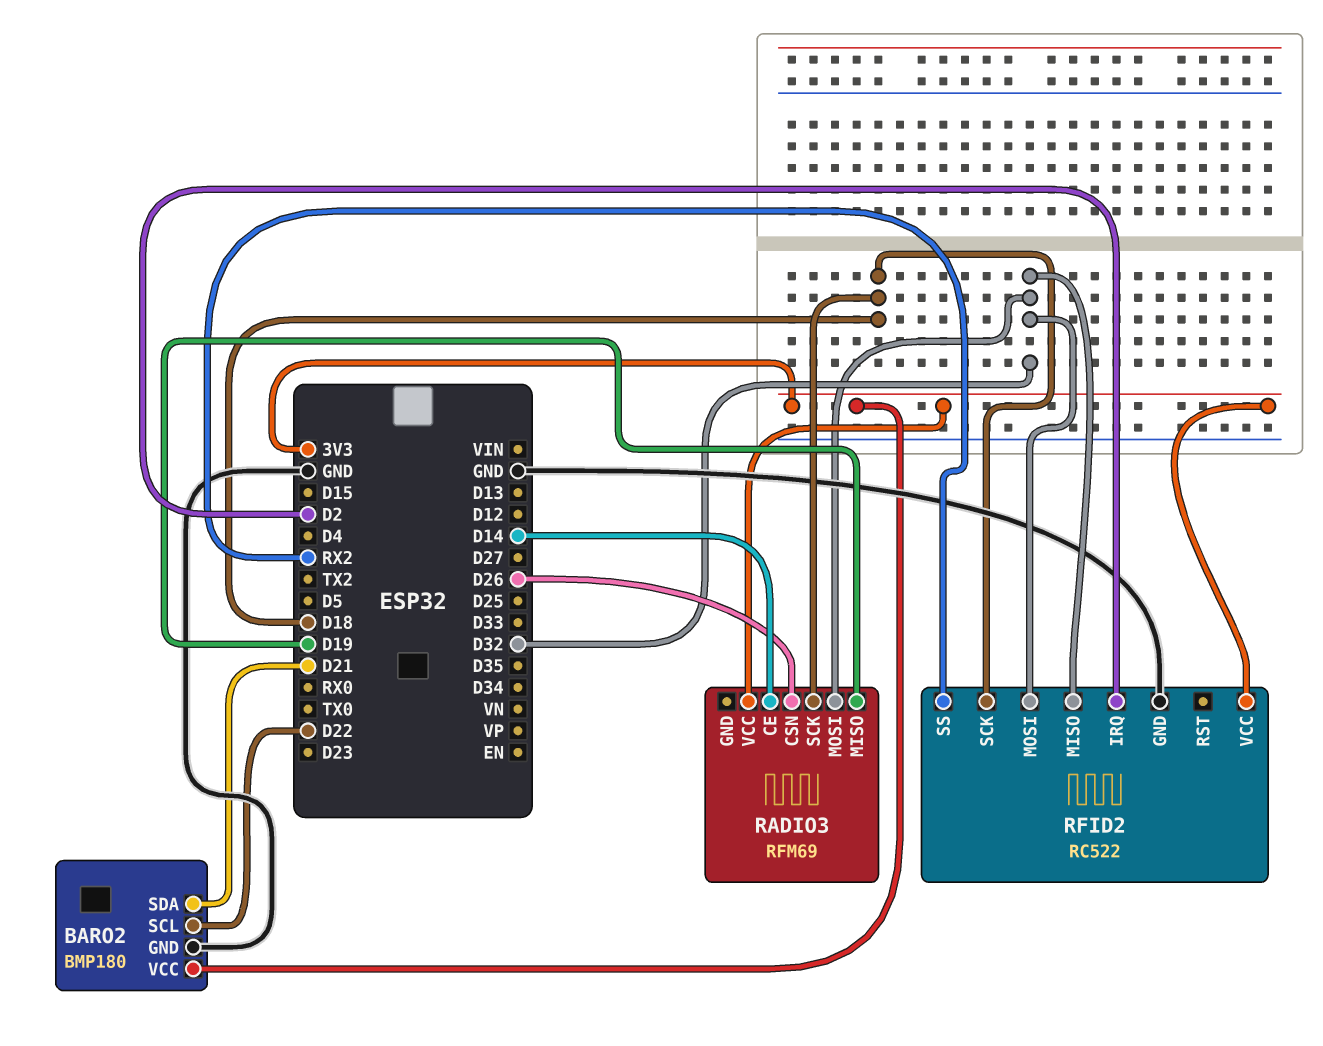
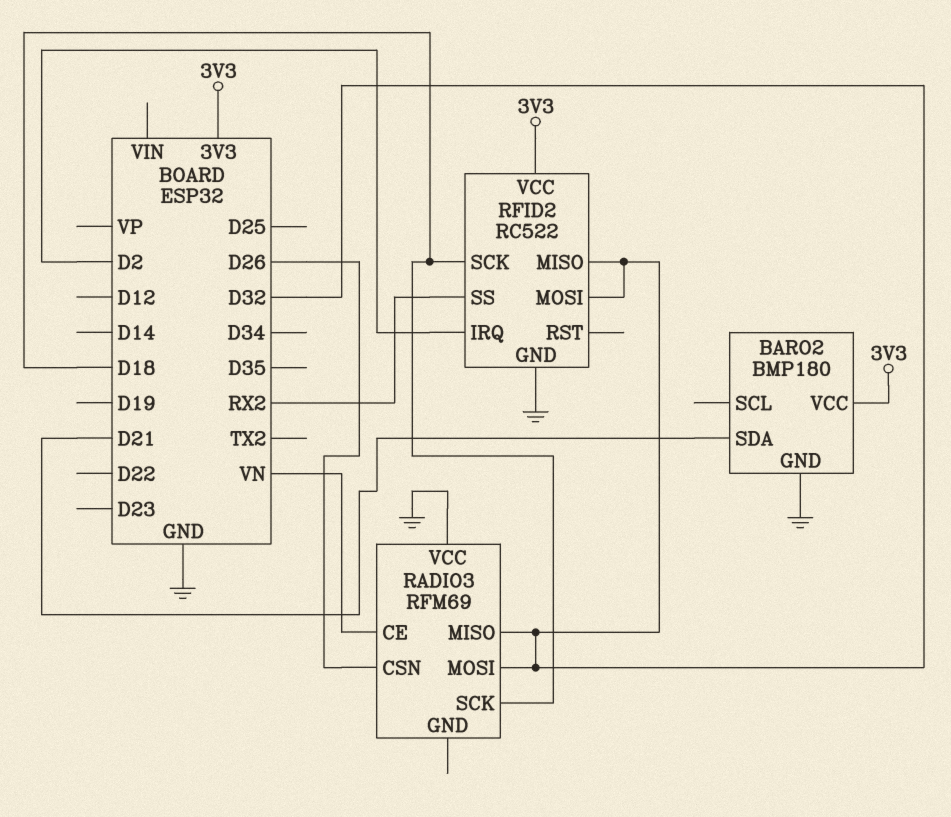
BARO2 pin SCL: D22 -> none
RADIO3 pin CE: D14 -> VN
RADIO3 pin MISO: D19 -> D32
RADIO3 pin VCC: 3V3 -> GND

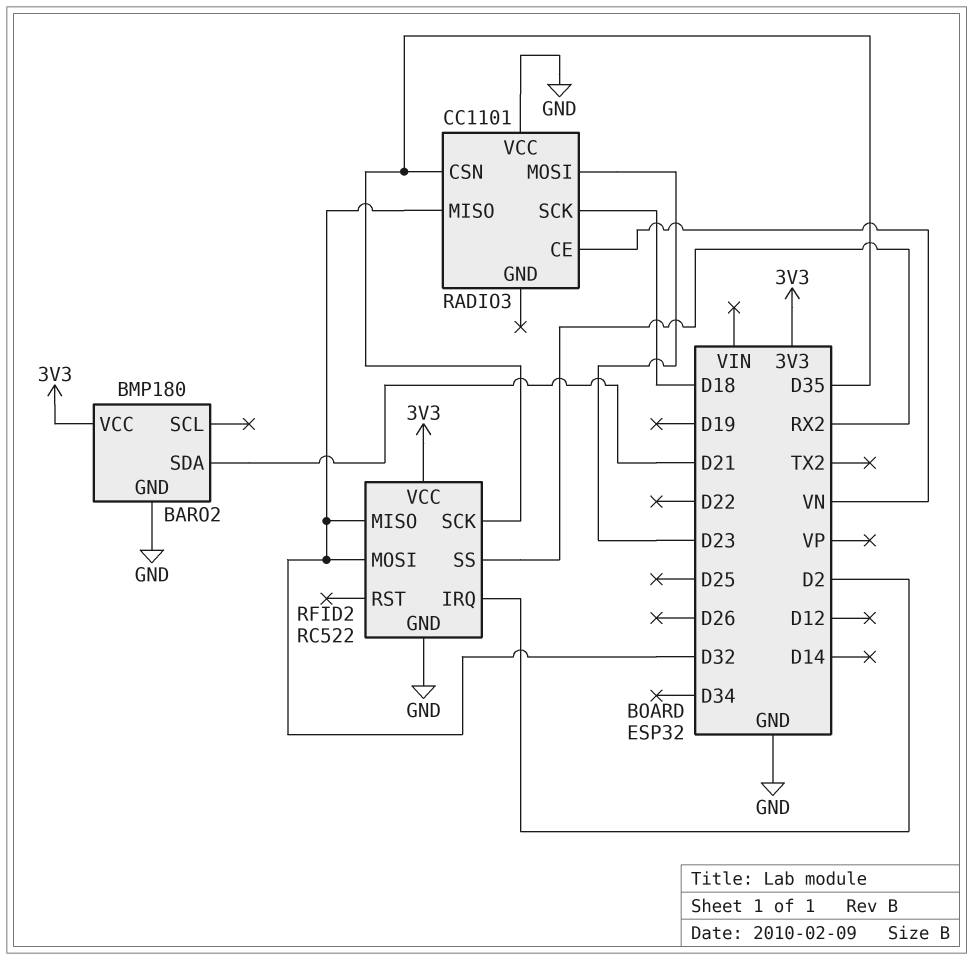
RADIO3: RFM69 -> CC1101
RADIO3 pin CSN: D26 -> D35
RADIO3 pin MOSI: D32 -> D23
RFID2 pin SCK: D18 -> D35

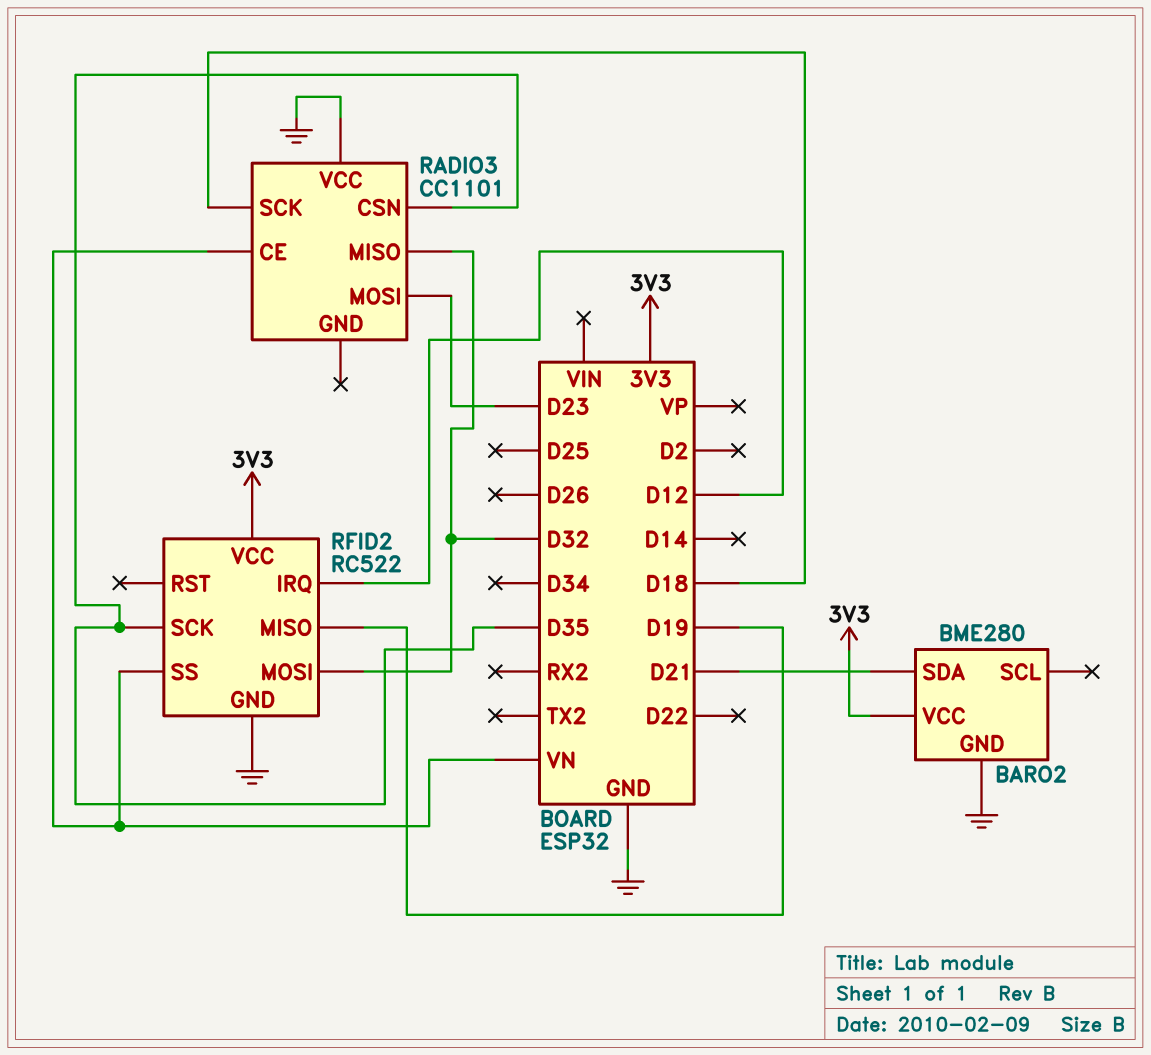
BARO2: BMP180 -> BME280
RFID2 pin IRQ: D2 -> D12
RFID2 pin MISO: D32 -> D19
RFID2 pin SS: RX2 -> VN

